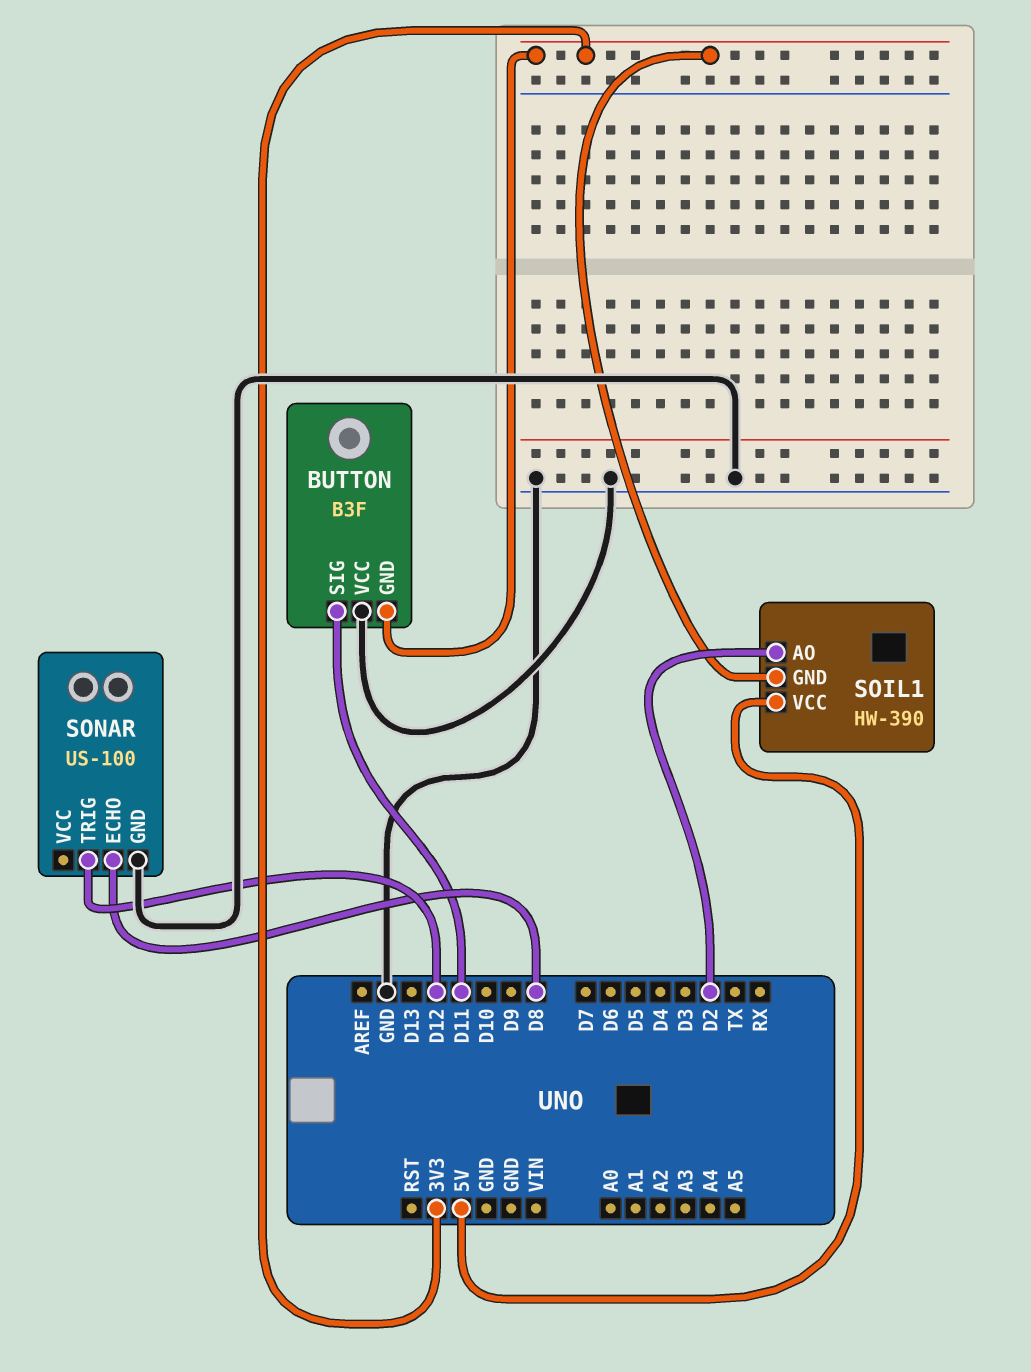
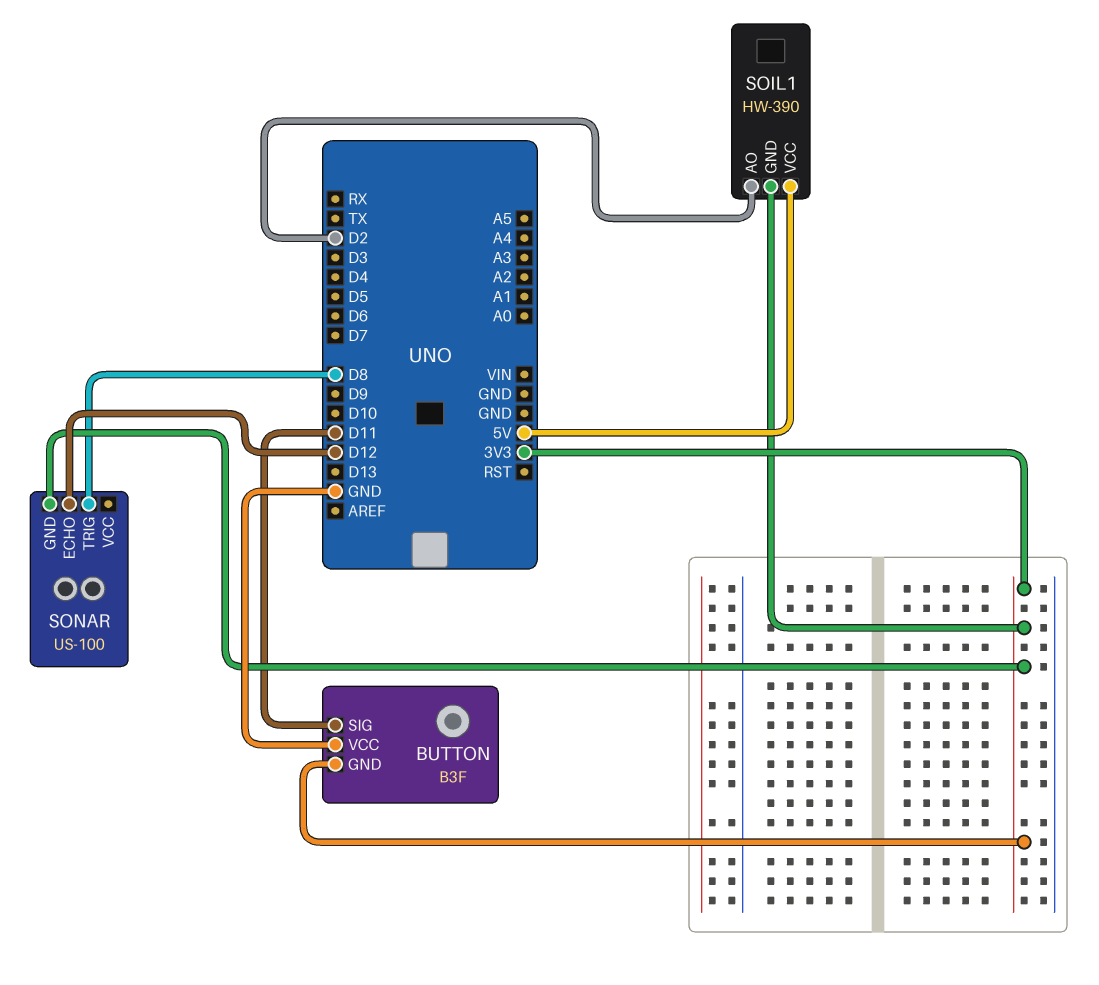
SONAR pin ECHO: D8 -> D12
SONAR pin GND: GND -> 3V3
SONAR pin TRIG: D12 -> D8

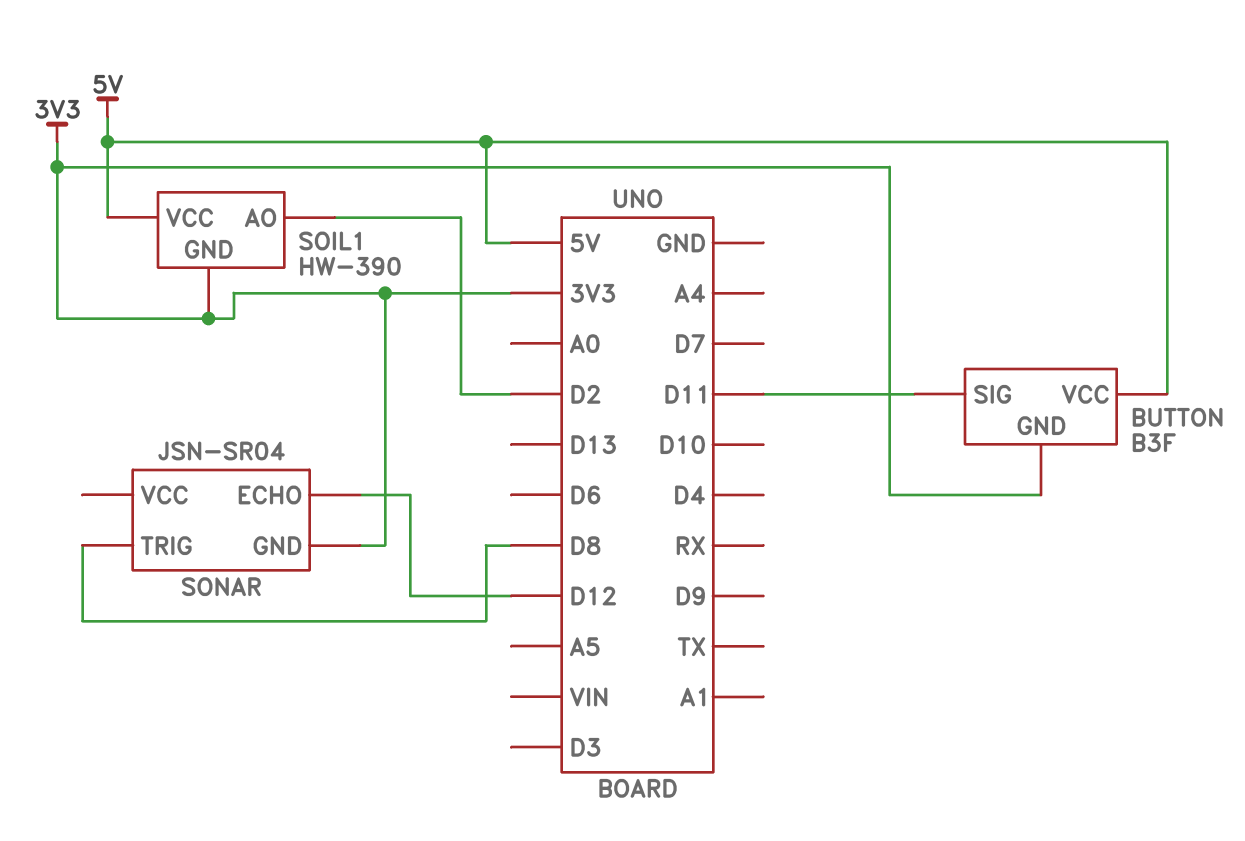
BUTTON pin VCC: GND -> 5V
SONAR: US-100 -> JSN-SR04

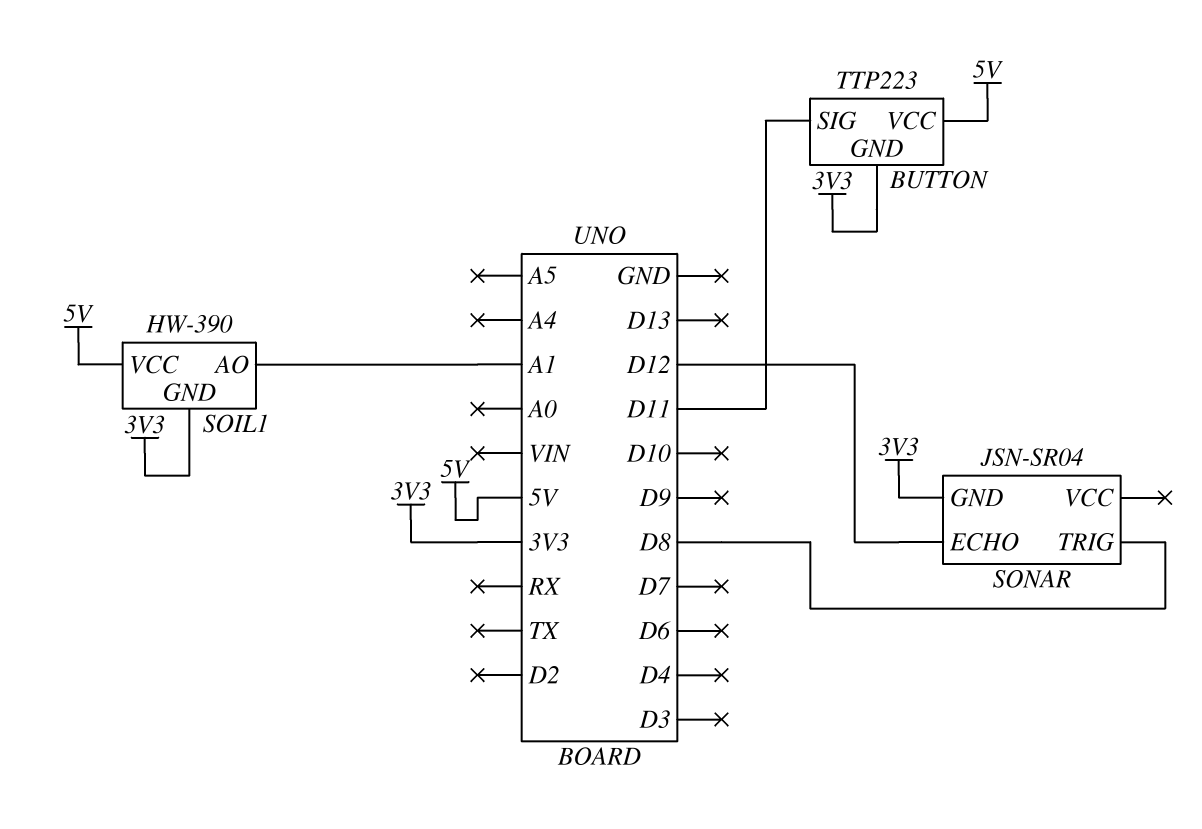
BUTTON: B3F -> TTP223
SOIL1 pin AO: D2 -> A1

